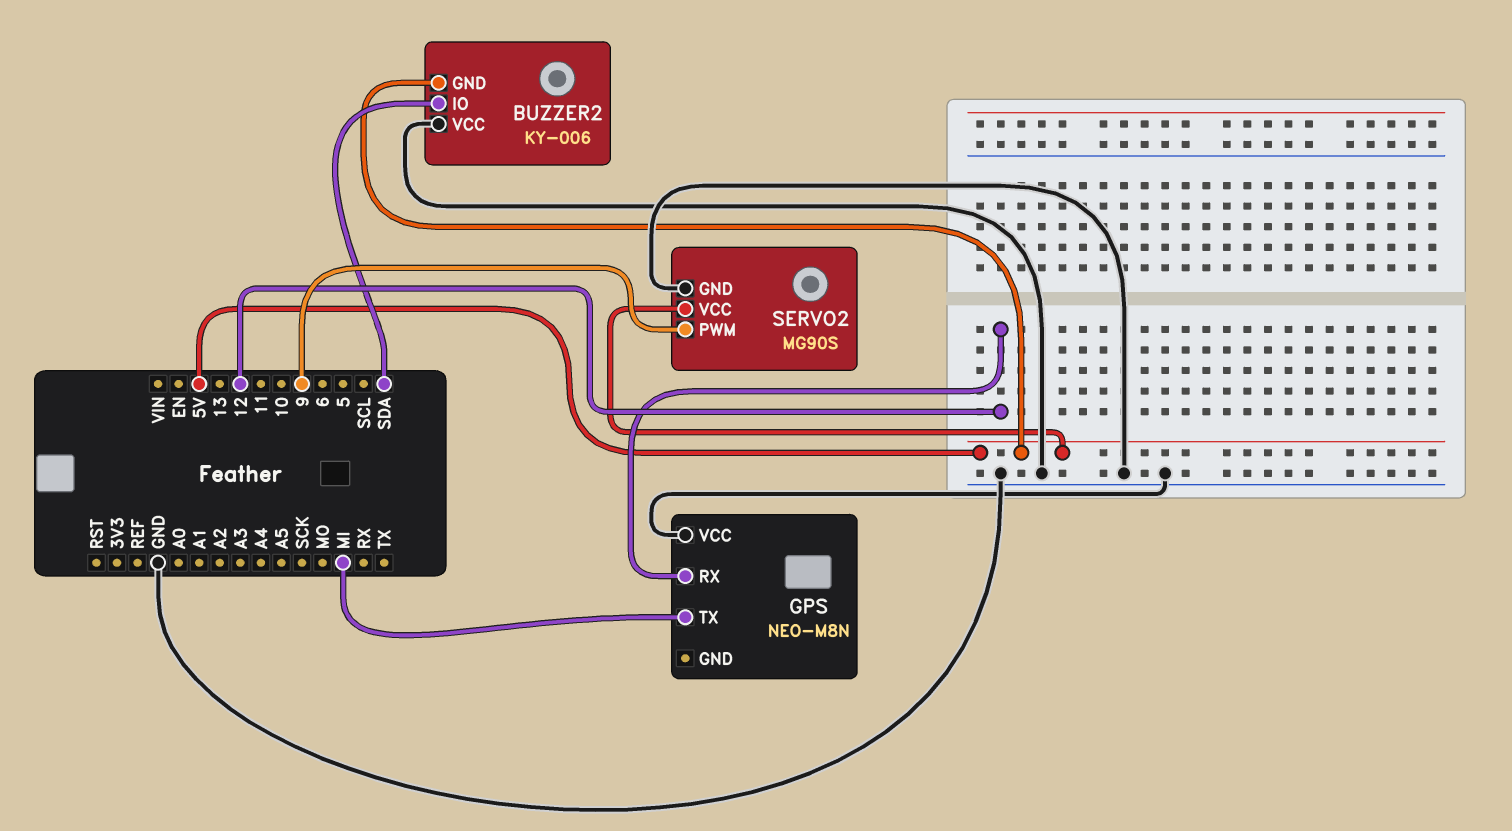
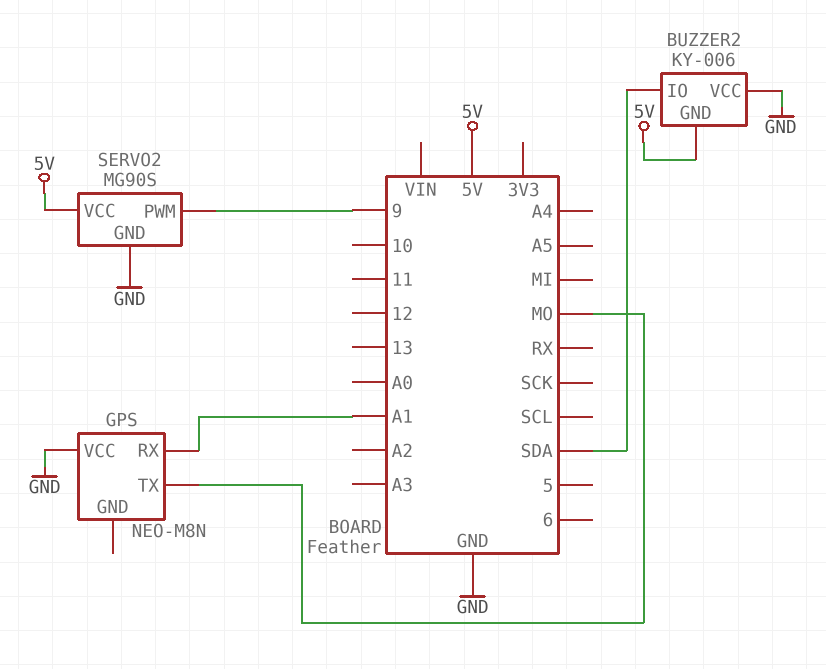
GPS pin RX: 12 -> A1
GPS pin TX: MI -> MO

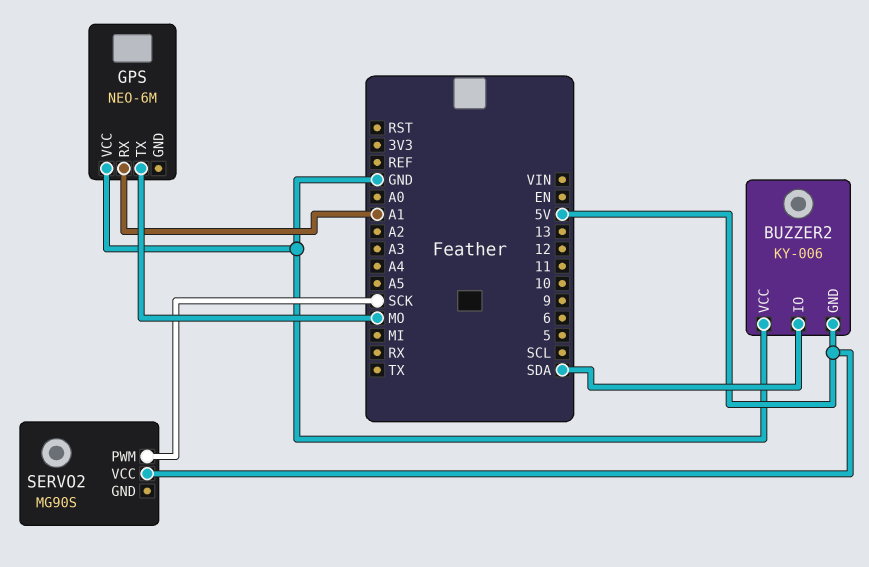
GPS: NEO-M8N -> NEO-6M
SERVO2 pin GND: GND -> none
SERVO2 pin PWM: 9 -> SCK

